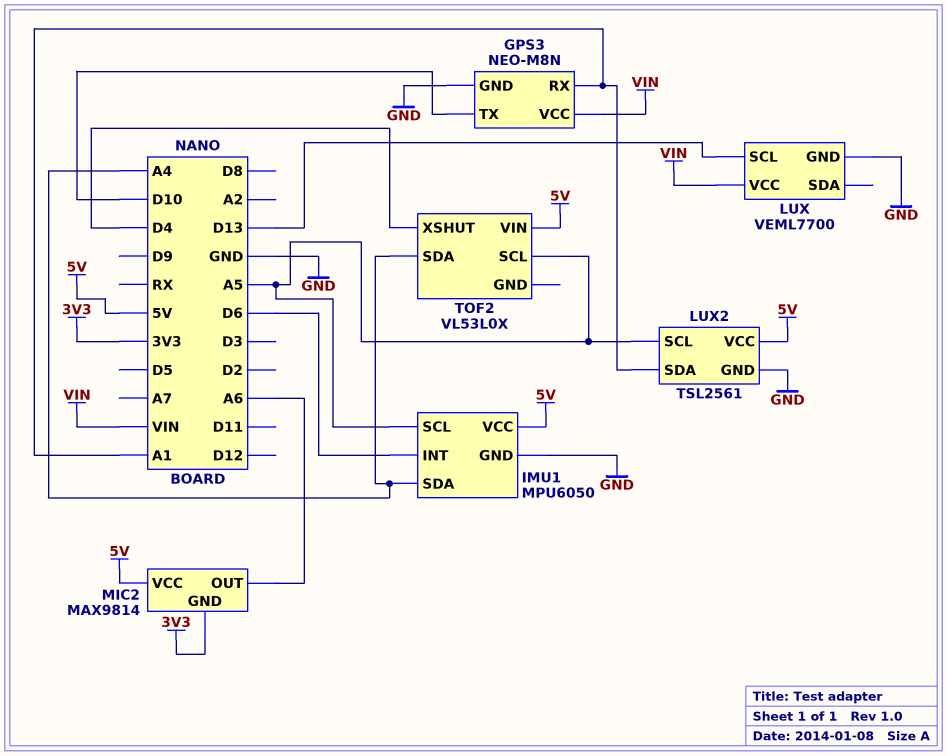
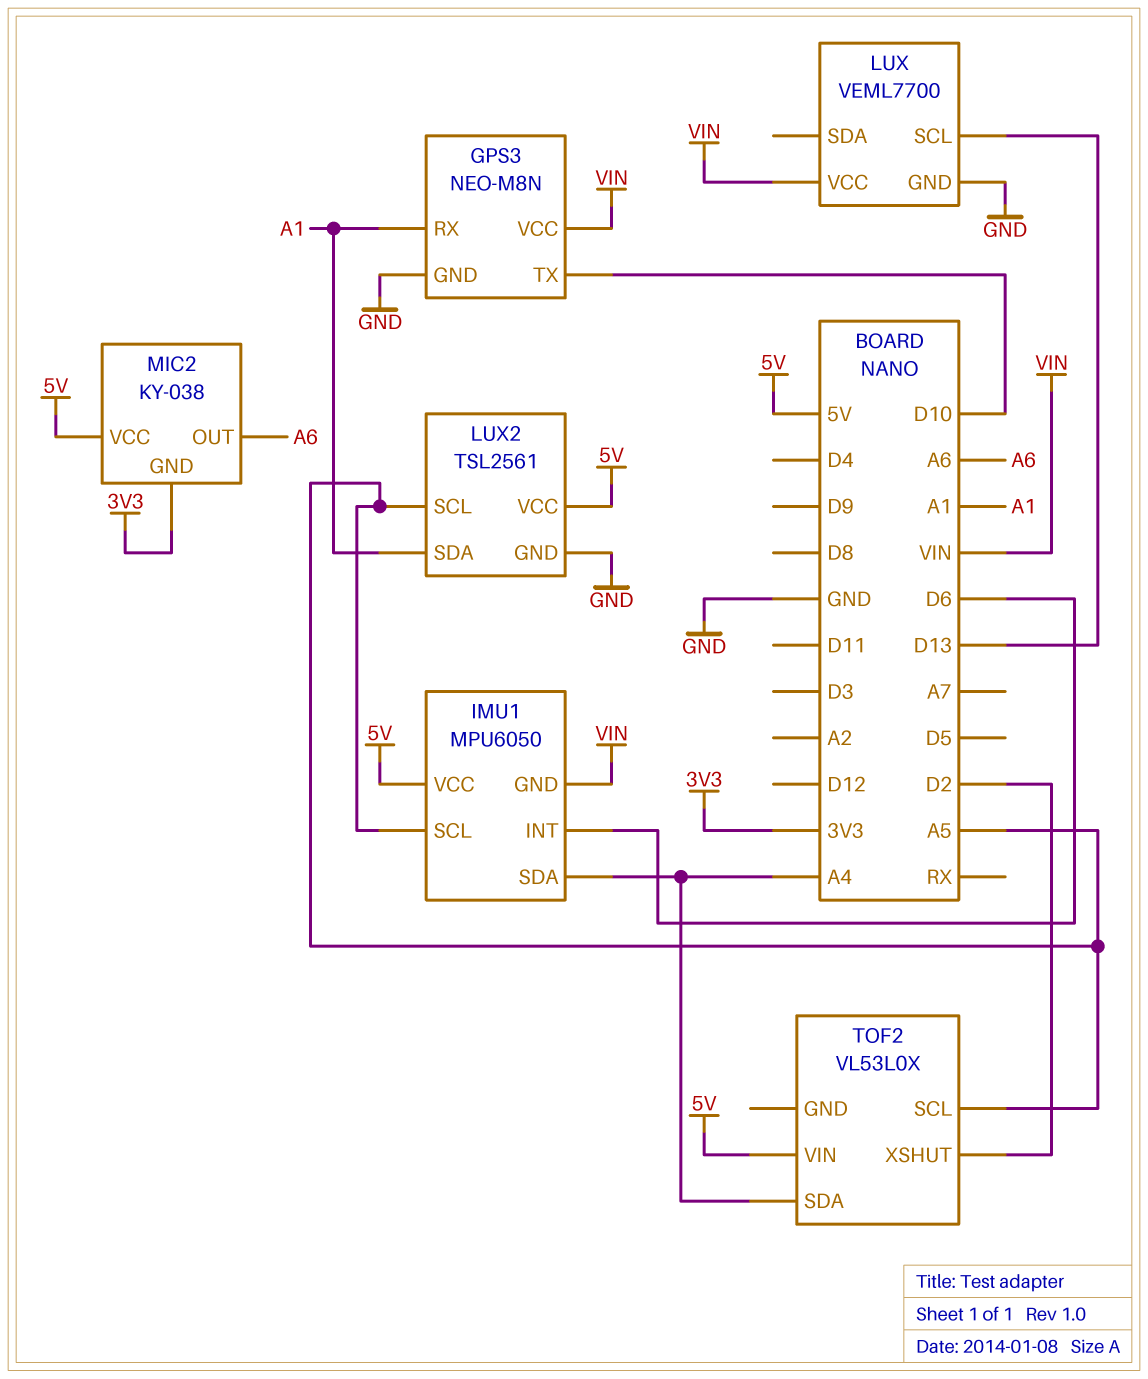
IMU1 pin GND: GND -> VIN
MIC2: MAX9814 -> KY-038
TOF2 pin XSHUT: D4 -> D2

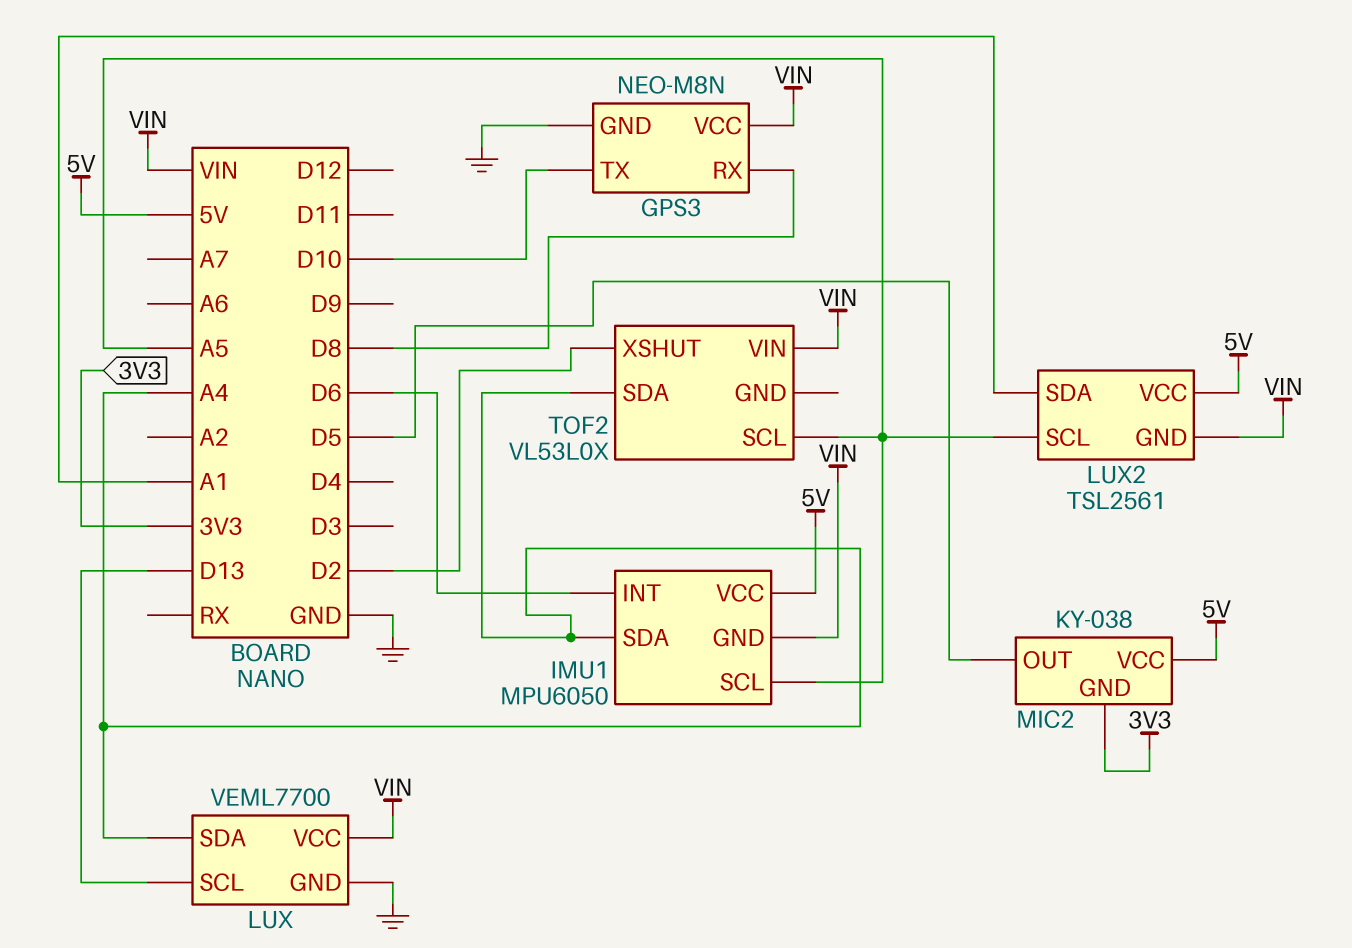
GPS3 pin RX: A1 -> D8
LUX pin SDA: none -> A4
LUX2 pin GND: GND -> VIN
MIC2 pin OUT: A6 -> D5
TOF2 pin VIN: 5V -> VIN

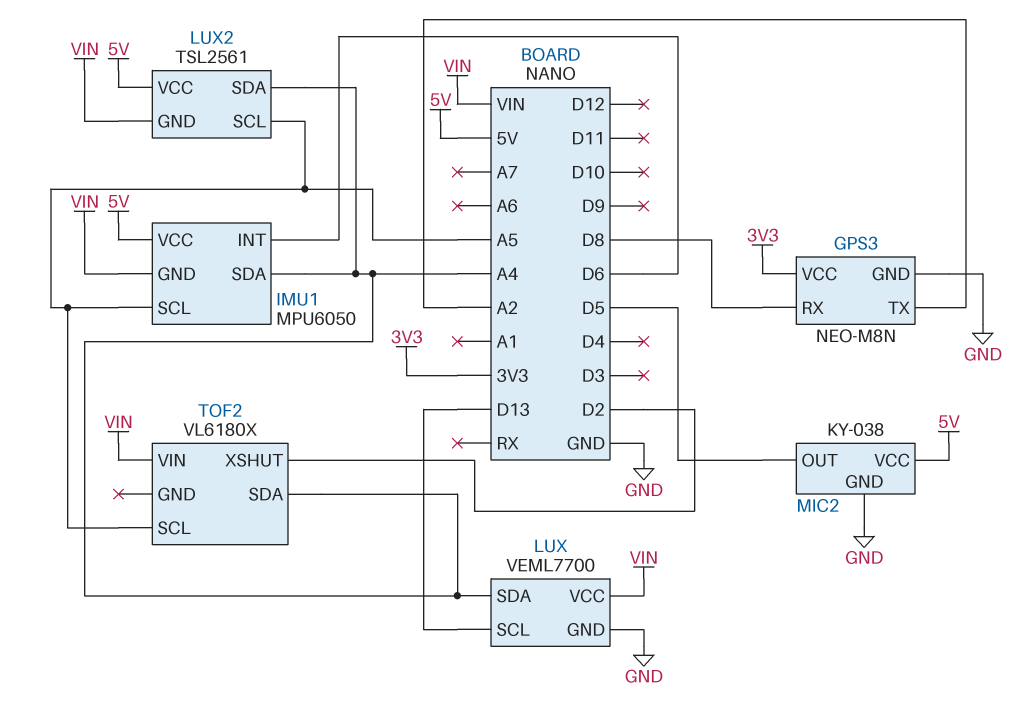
GPS3 pin TX: D10 -> A2
GPS3 pin VCC: VIN -> 3V3
LUX2 pin SDA: A1 -> A4
MIC2 pin GND: 3V3 -> GND
TOF2: VL53L0X -> VL6180X

